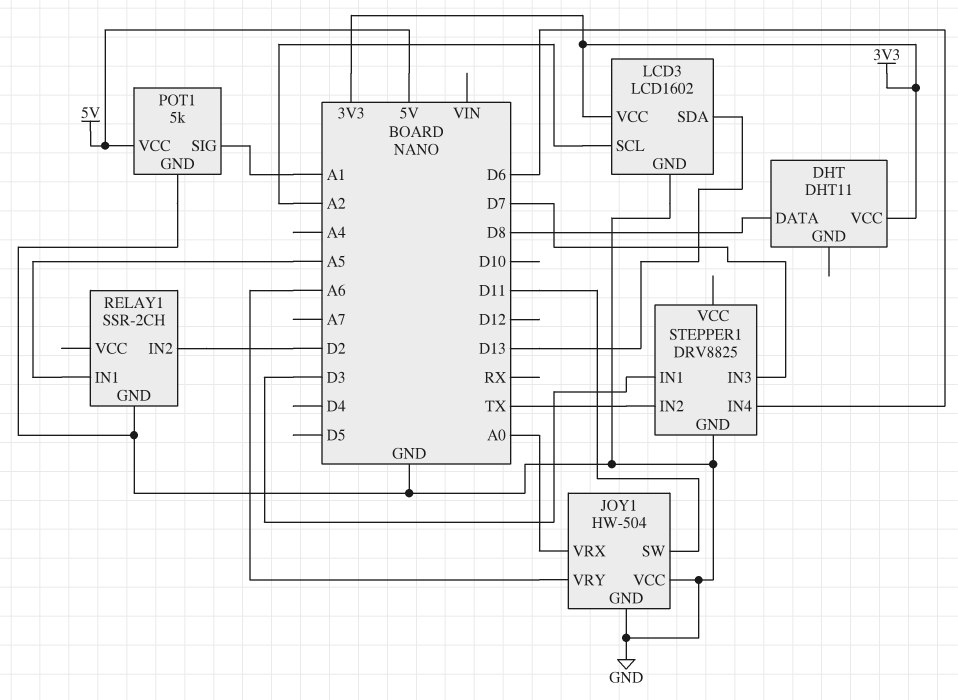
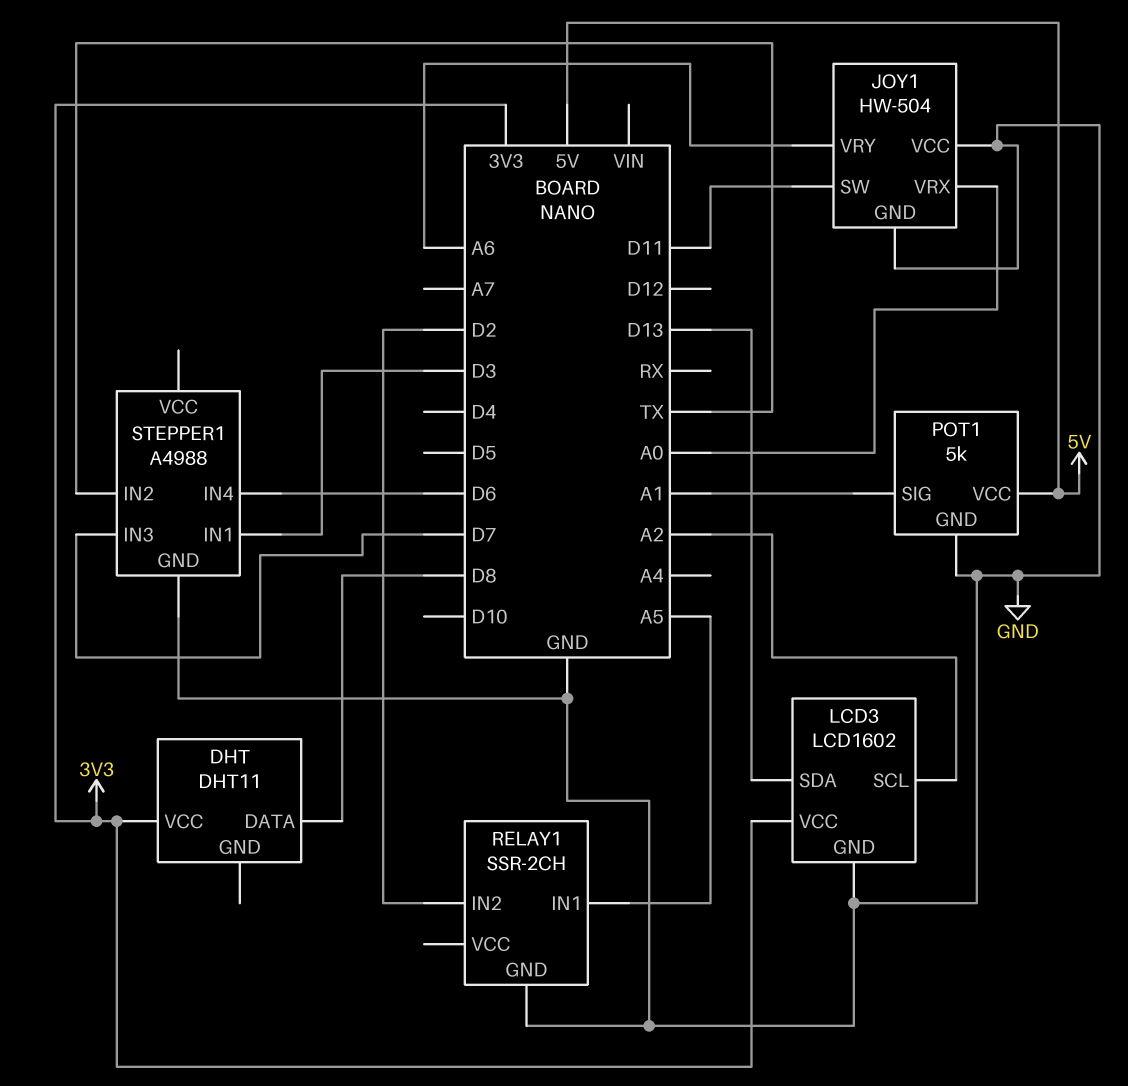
STEPPER1: DRV8825 -> A4988

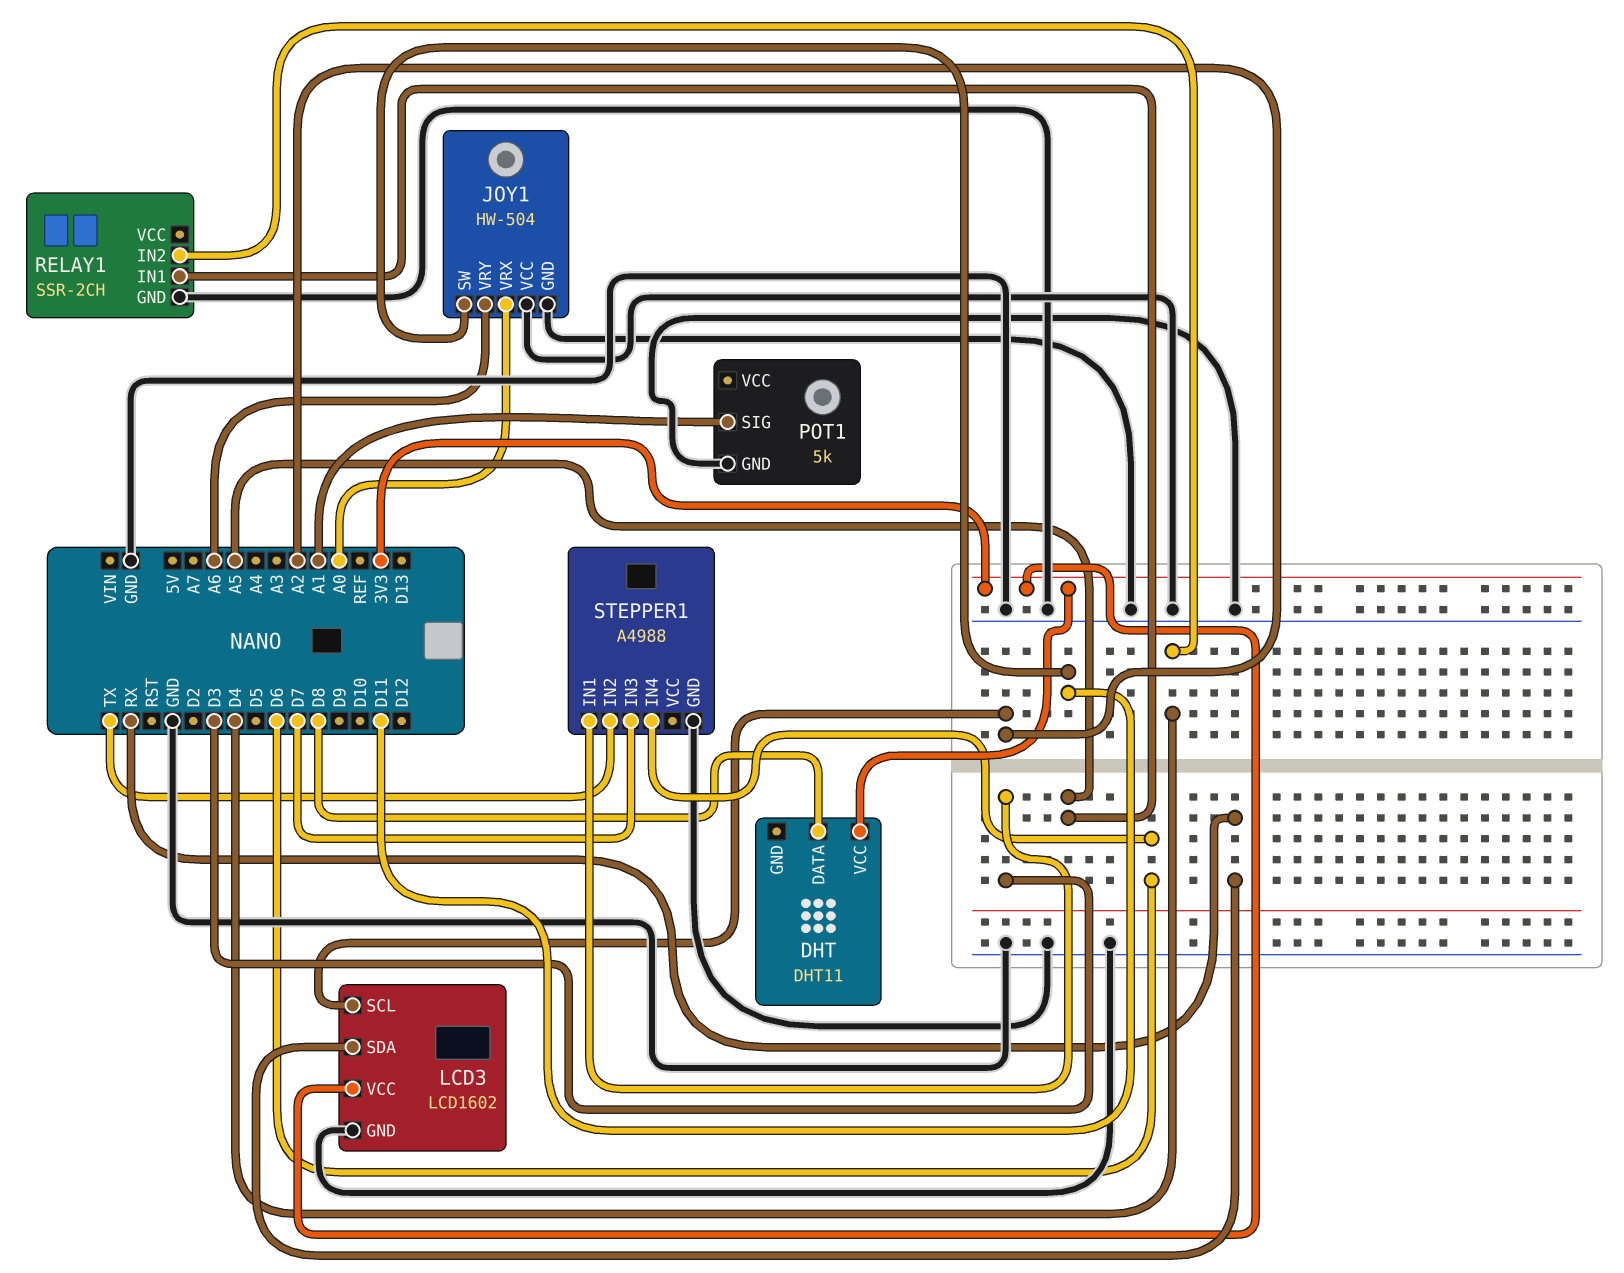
LCD3 pin SDA: D13 -> RX
POT1 pin VCC: 5V -> none
RELAY1 pin IN2: D2 -> D4

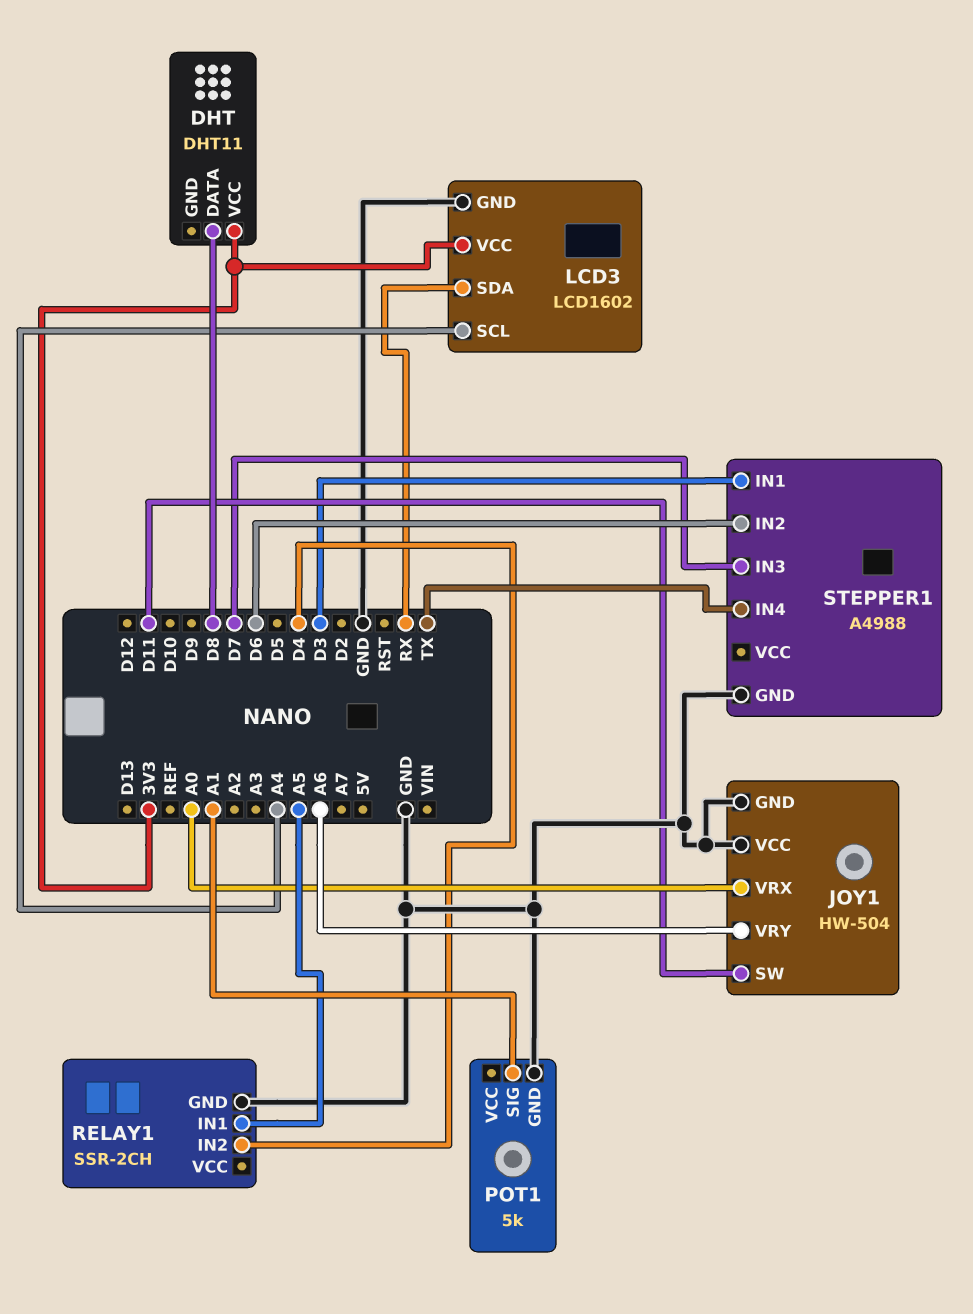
LCD3 pin SCL: A2 -> A4
STEPPER1 pin IN2: TX -> D6
STEPPER1 pin IN4: D6 -> TX

